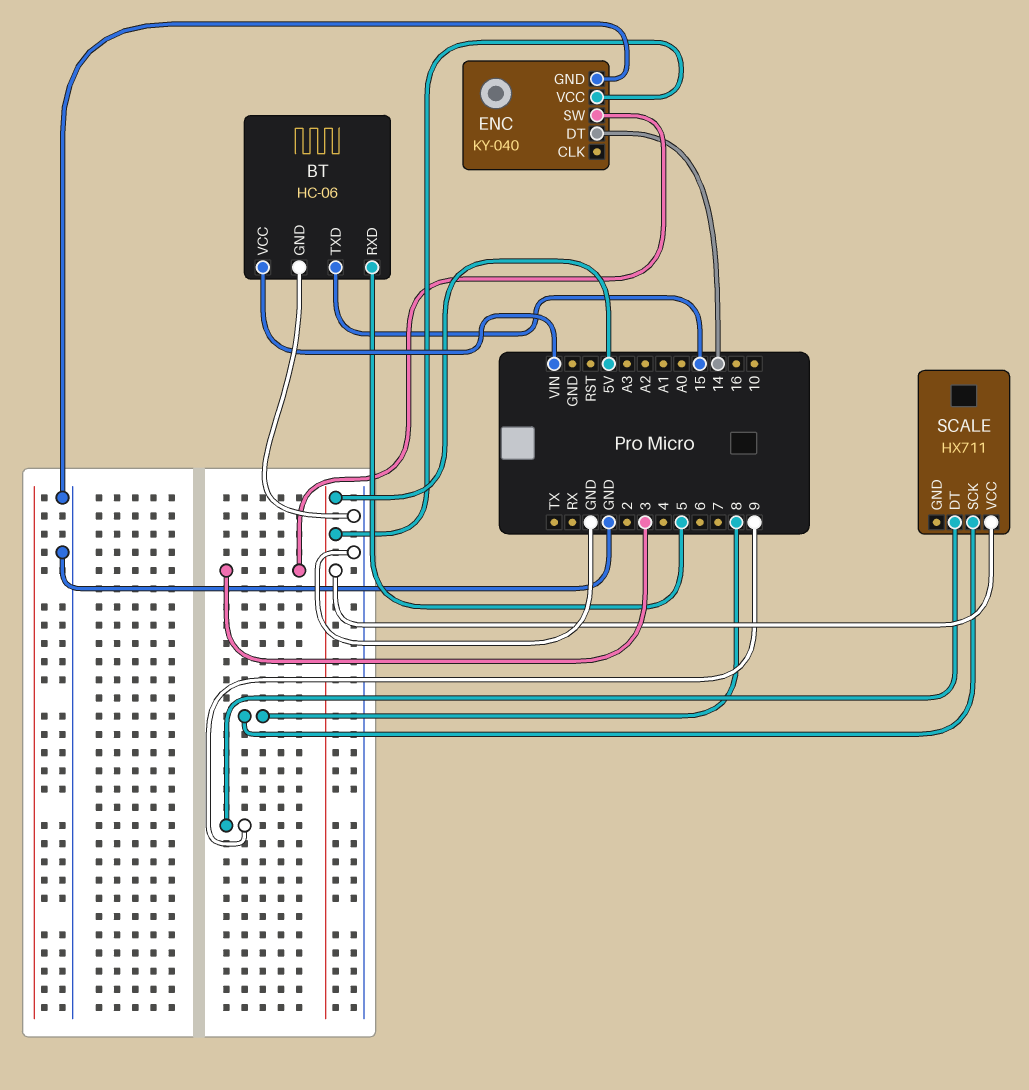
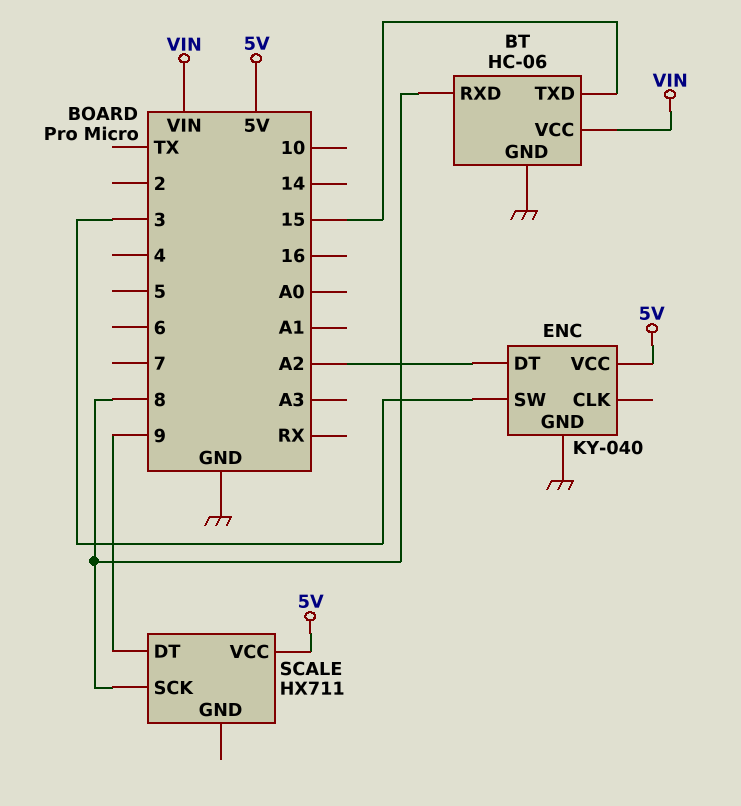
BT pin RXD: 5 -> 8
ENC pin DT: 14 -> A2

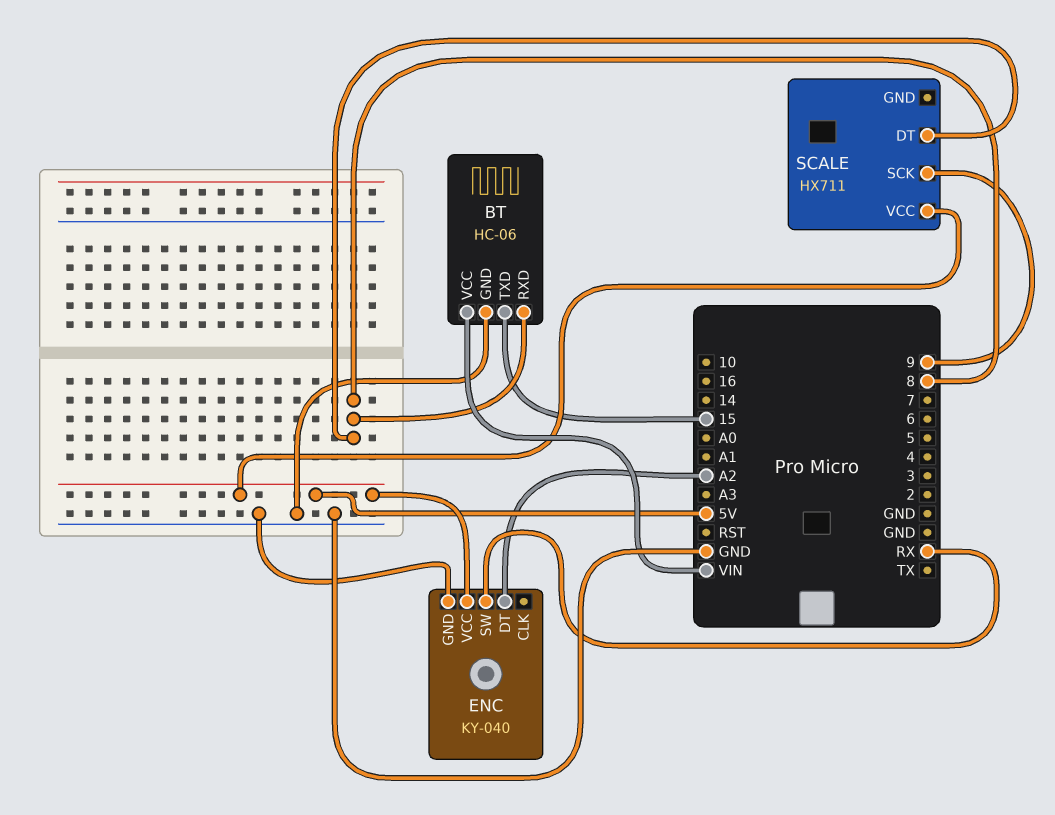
ENC pin SW: 3 -> RX
SCALE pin DT: 9 -> 8
SCALE pin SCK: 8 -> 9

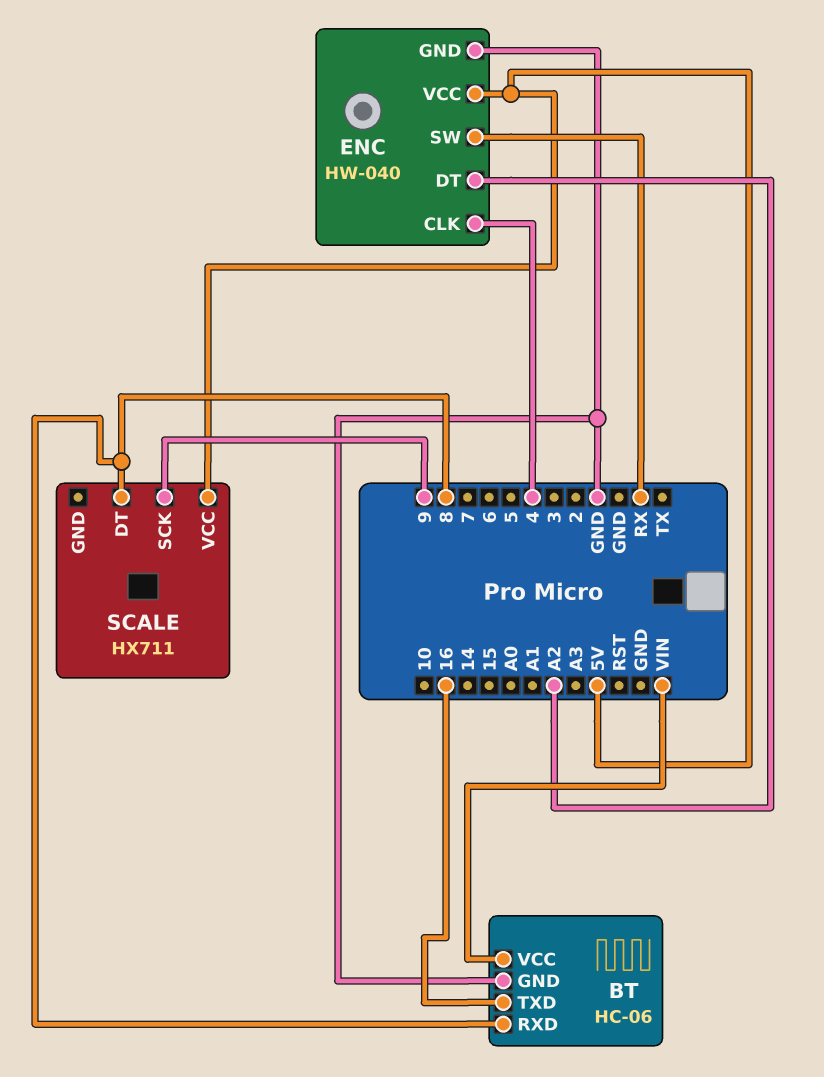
BT pin TXD: 15 -> 16
ENC: KY-040 -> HW-040
ENC pin CLK: none -> 4

